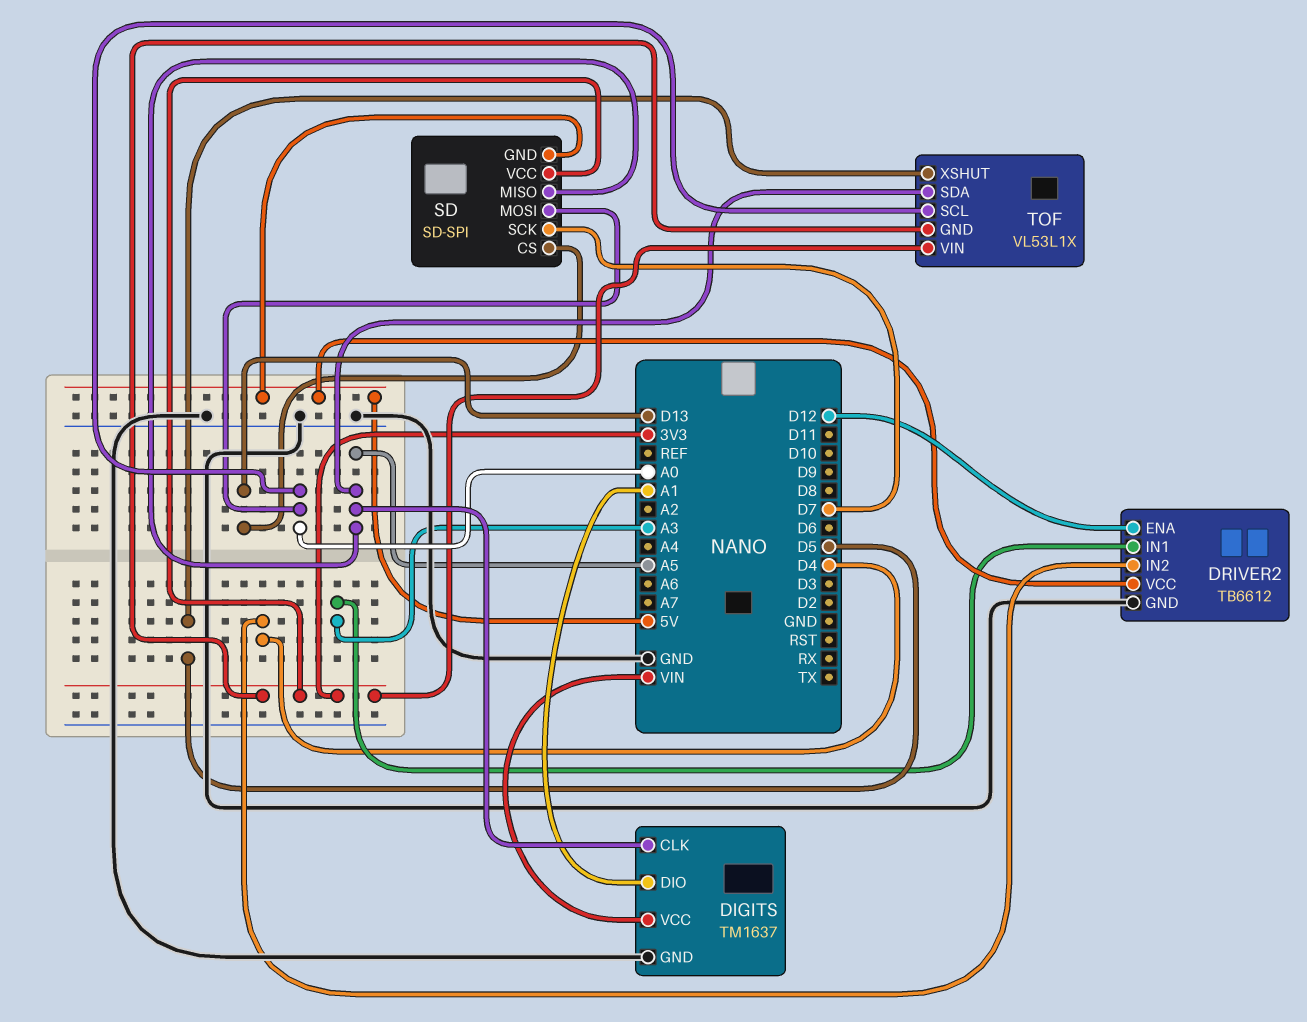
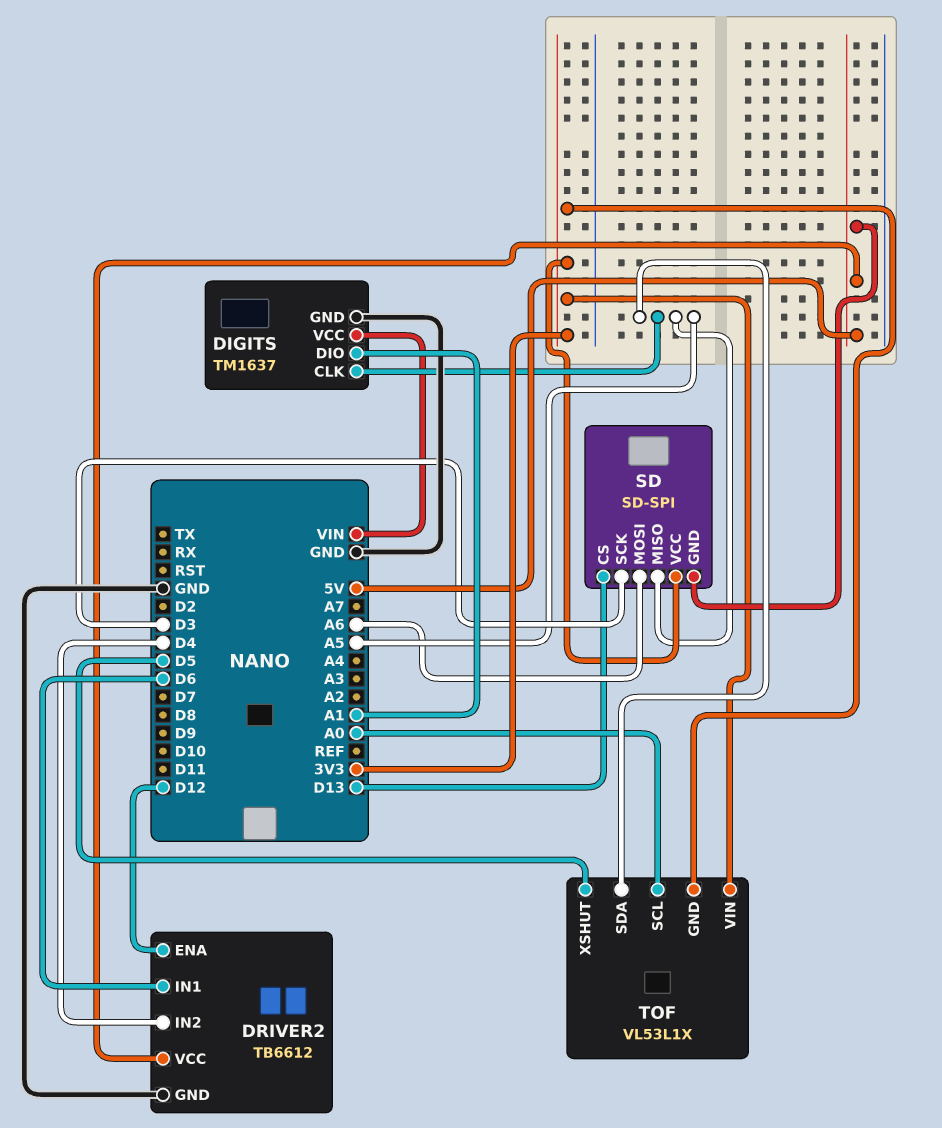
DRIVER2 pin IN1: A3 -> D6
SD pin MOSI: A0 -> A6
SD pin SCK: D7 -> D3

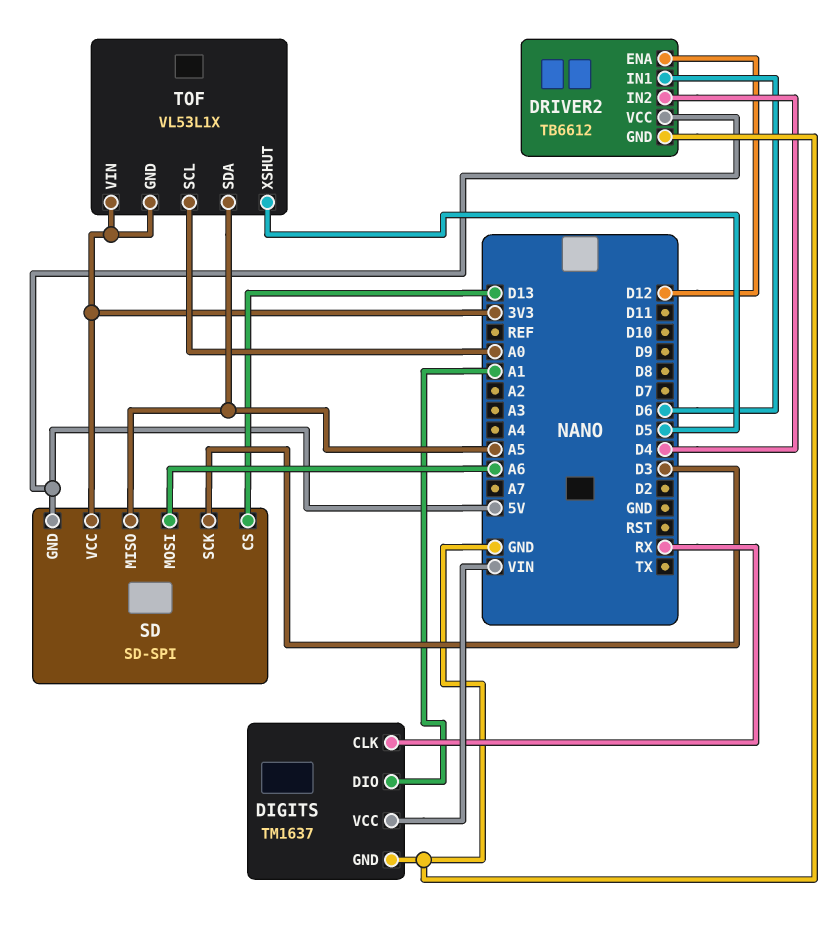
DIGITS pin CLK: A5 -> RX

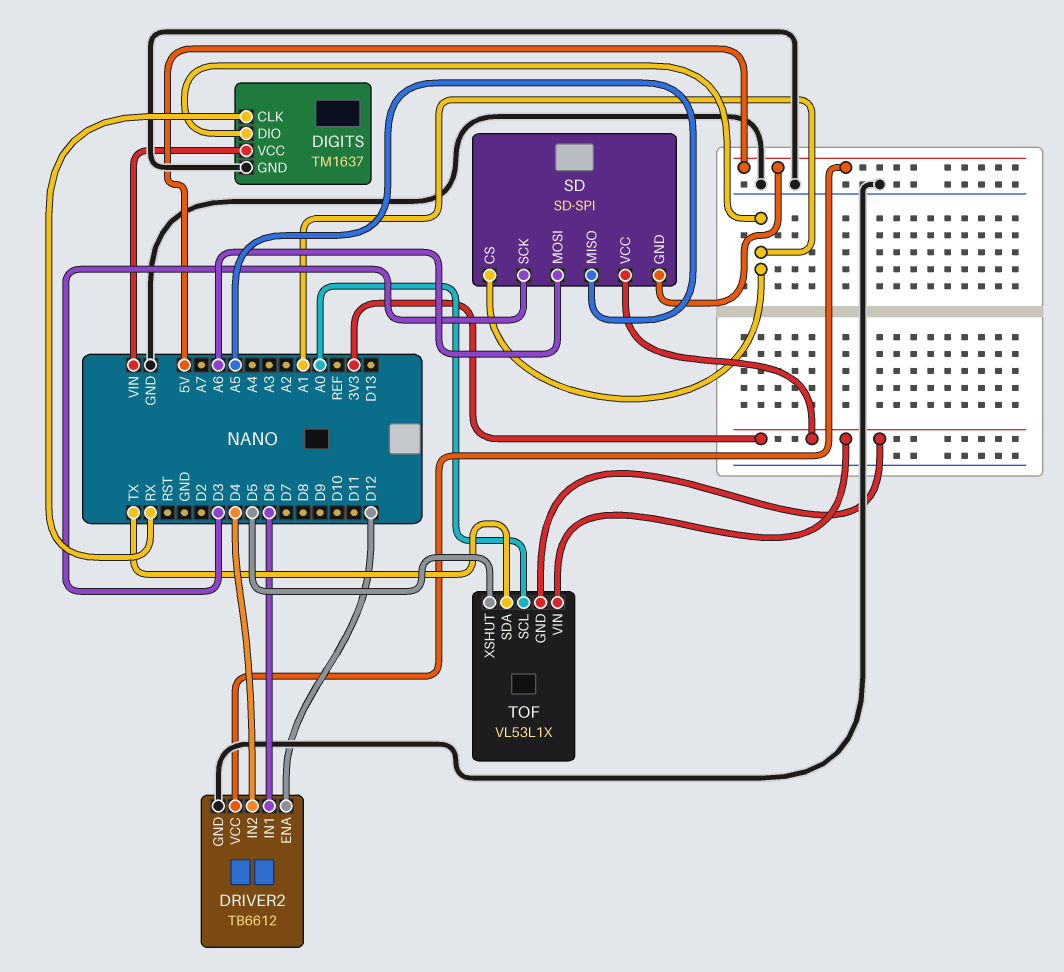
SD pin CS: D13 -> A1
TOF pin SDA: A5 -> TX

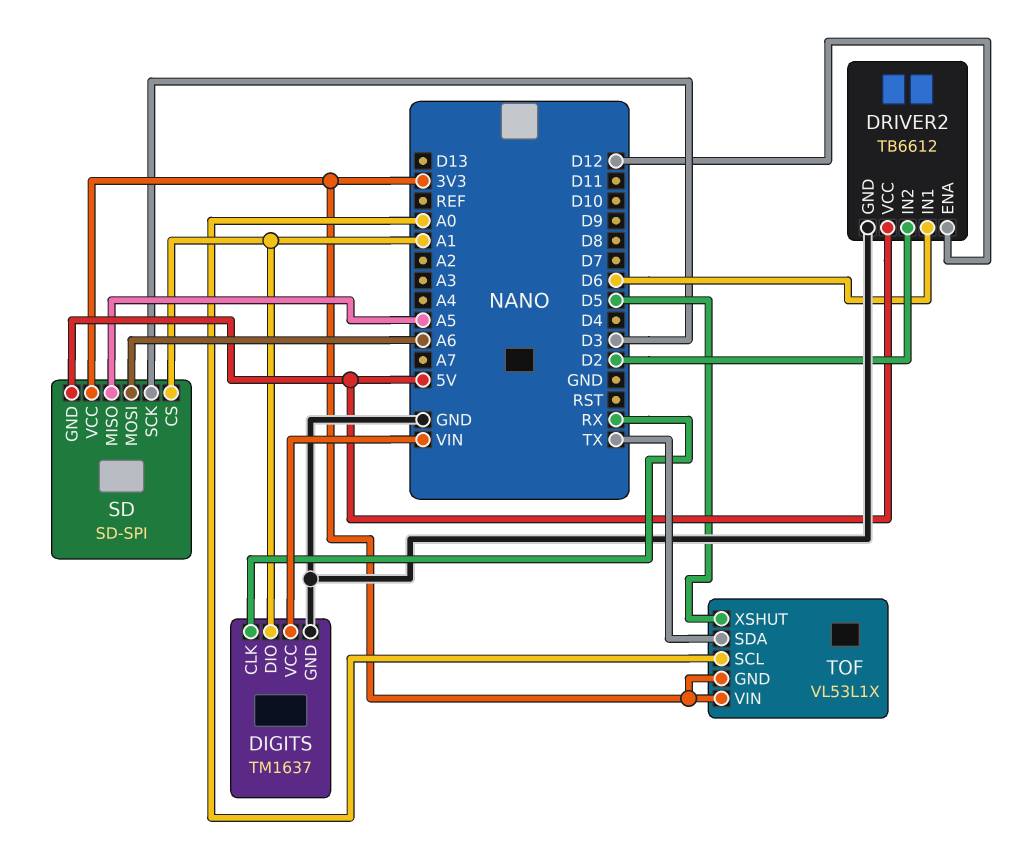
DRIVER2 pin IN2: D4 -> D2

